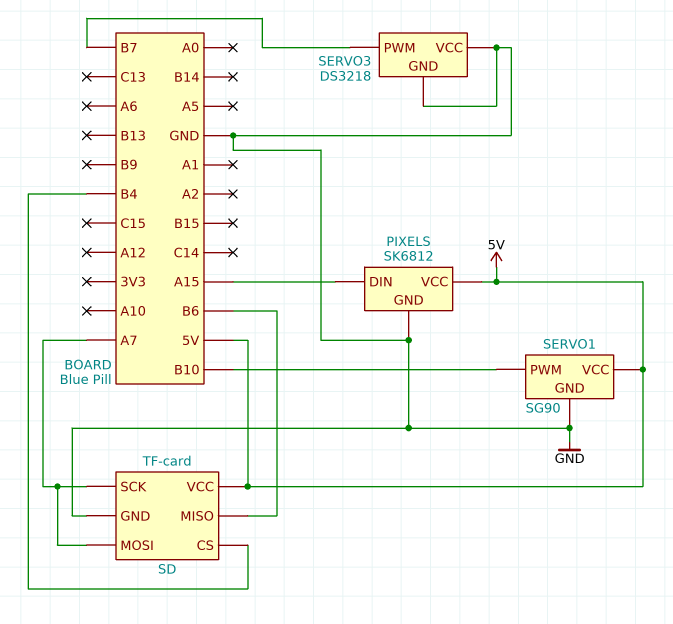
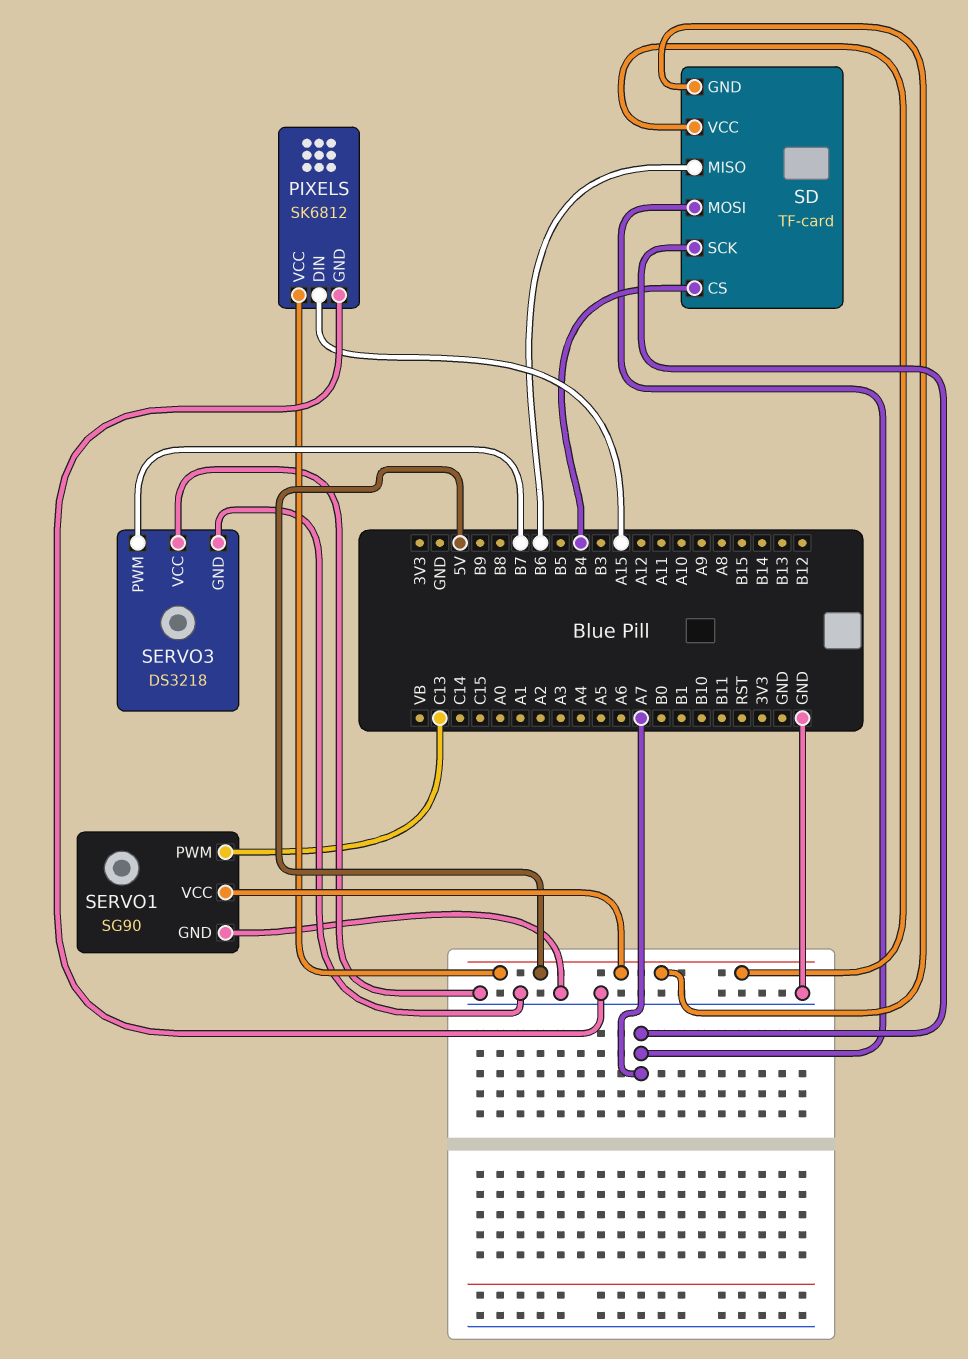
SD pin GND: GND -> 5V
SERVO1 pin PWM: B10 -> C13

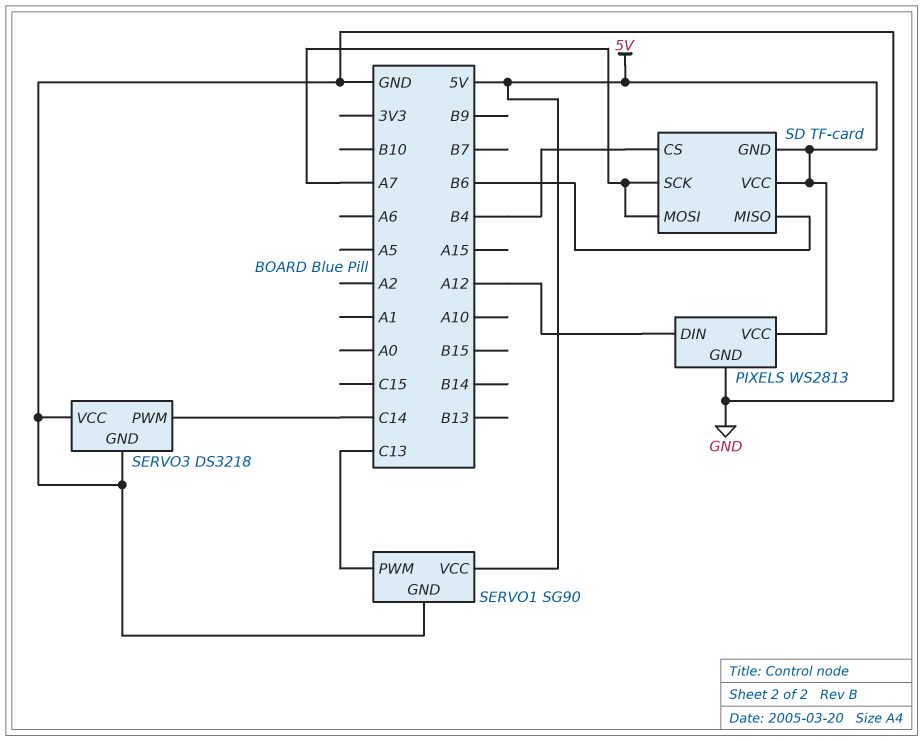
PIXELS: SK6812 -> WS2813
PIXELS pin DIN: A15 -> A12
SERVO3 pin PWM: B7 -> C14

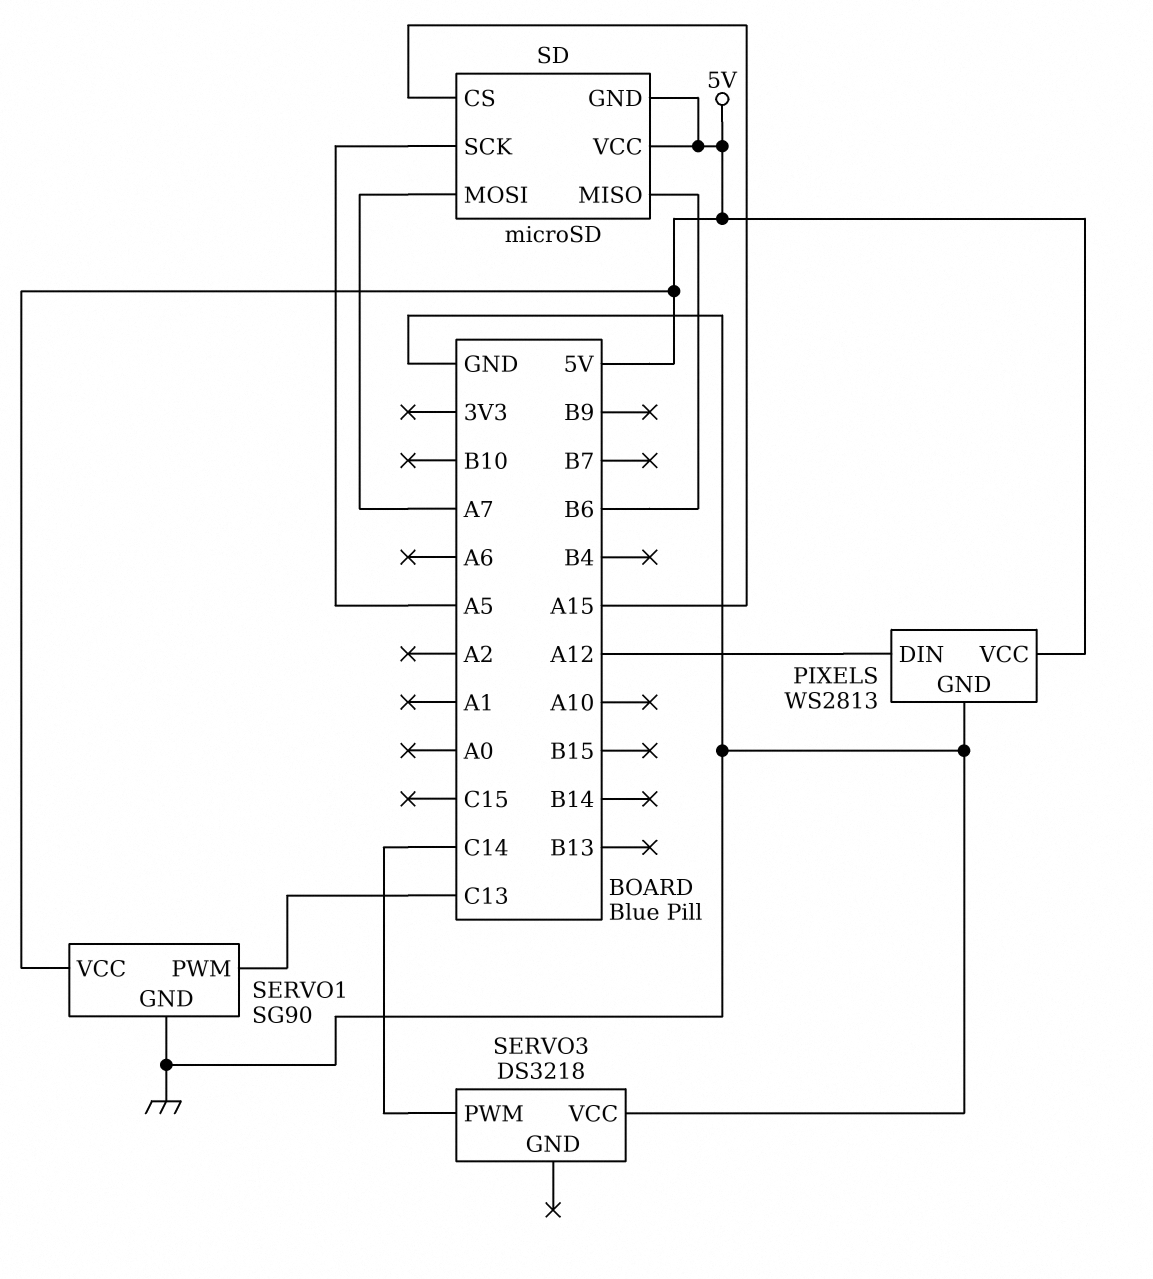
SD: TF-card -> microSD
SD pin CS: B4 -> A15
SD pin SCK: A7 -> A5
SERVO3 pin GND: GND -> none

